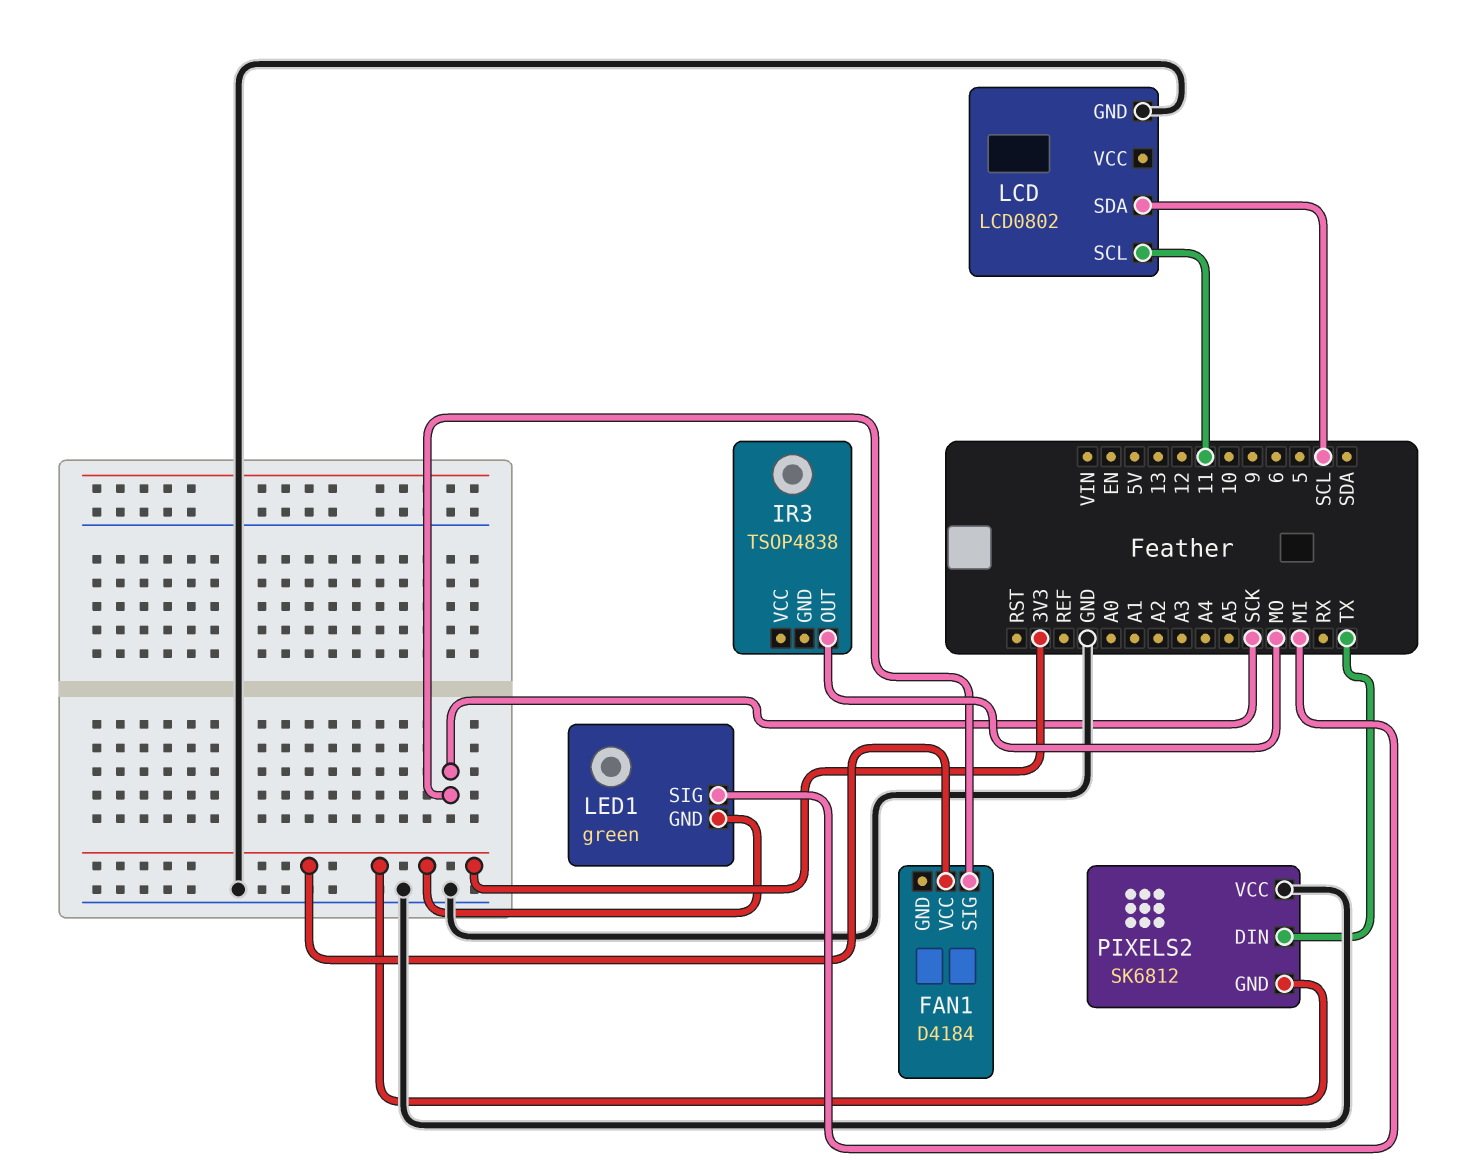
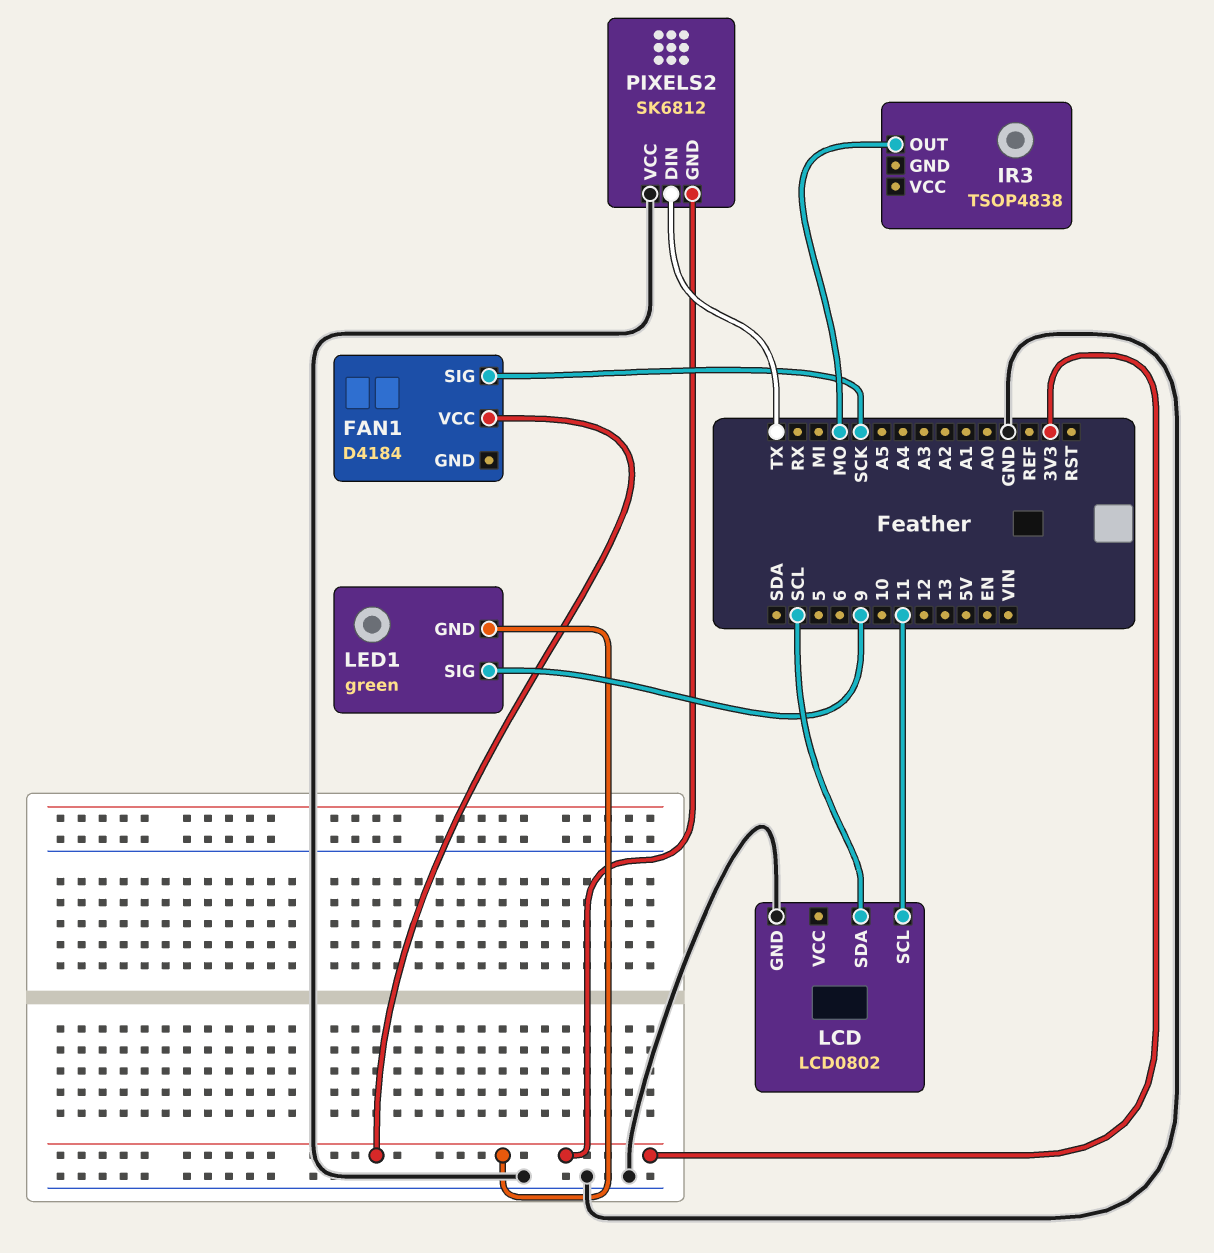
LED1 pin SIG: MI -> 9

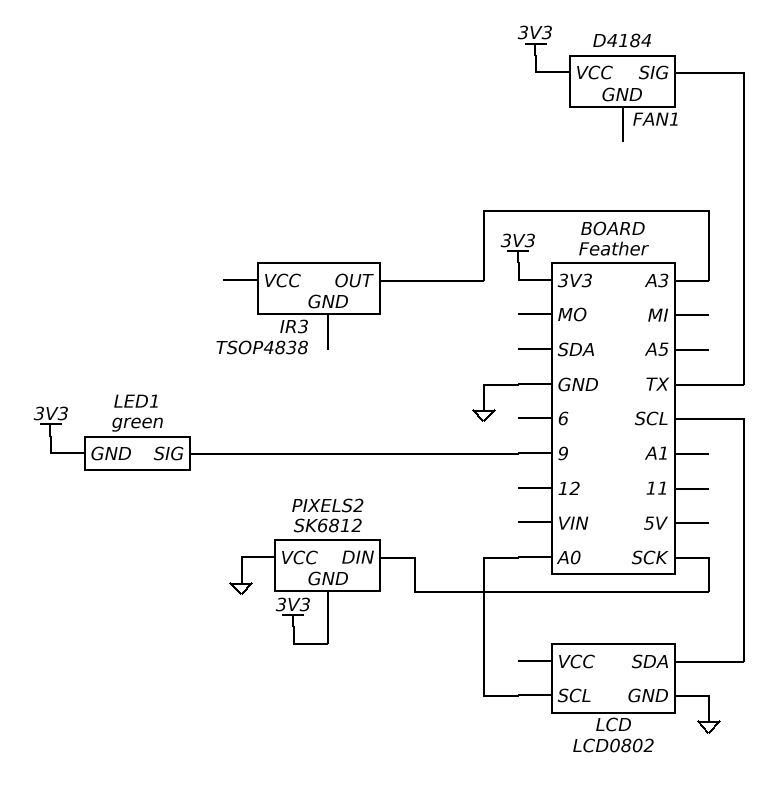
FAN1 pin SIG: SCK -> TX
IR3 pin OUT: MO -> A3
LCD pin SCL: 11 -> A0
PIXELS2 pin DIN: TX -> SCK

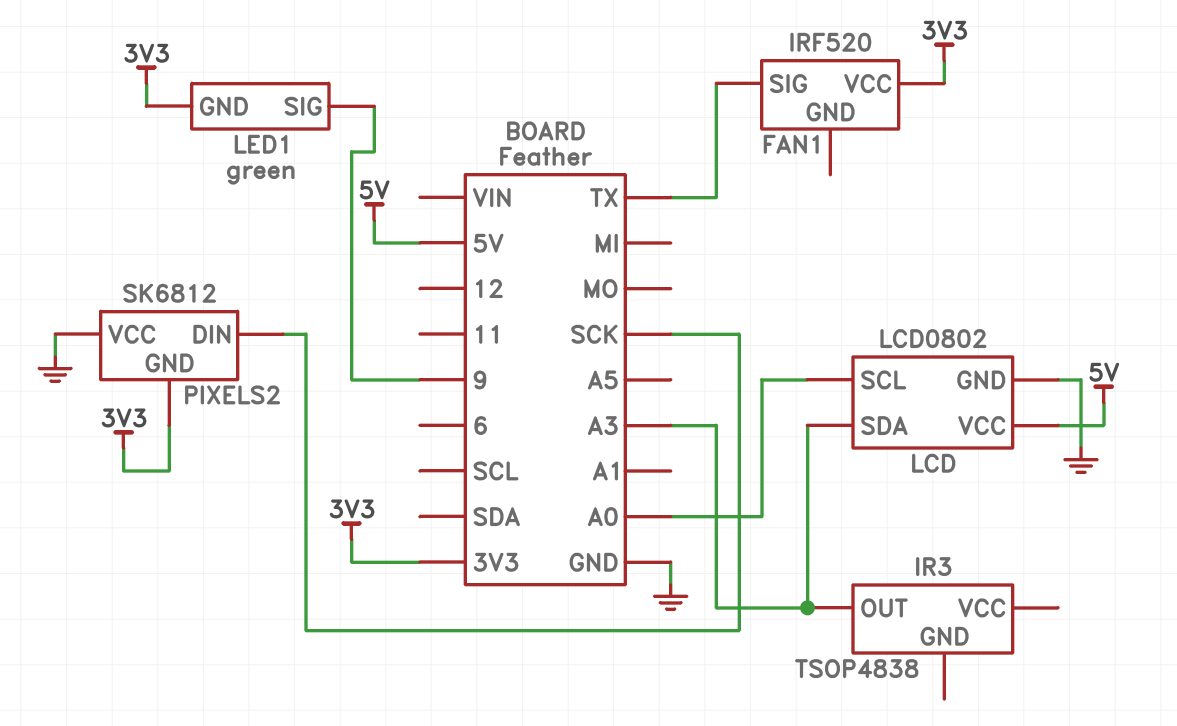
FAN1: D4184 -> IRF520
LCD pin SDA: SCL -> A3
LCD pin VCC: none -> 5V

